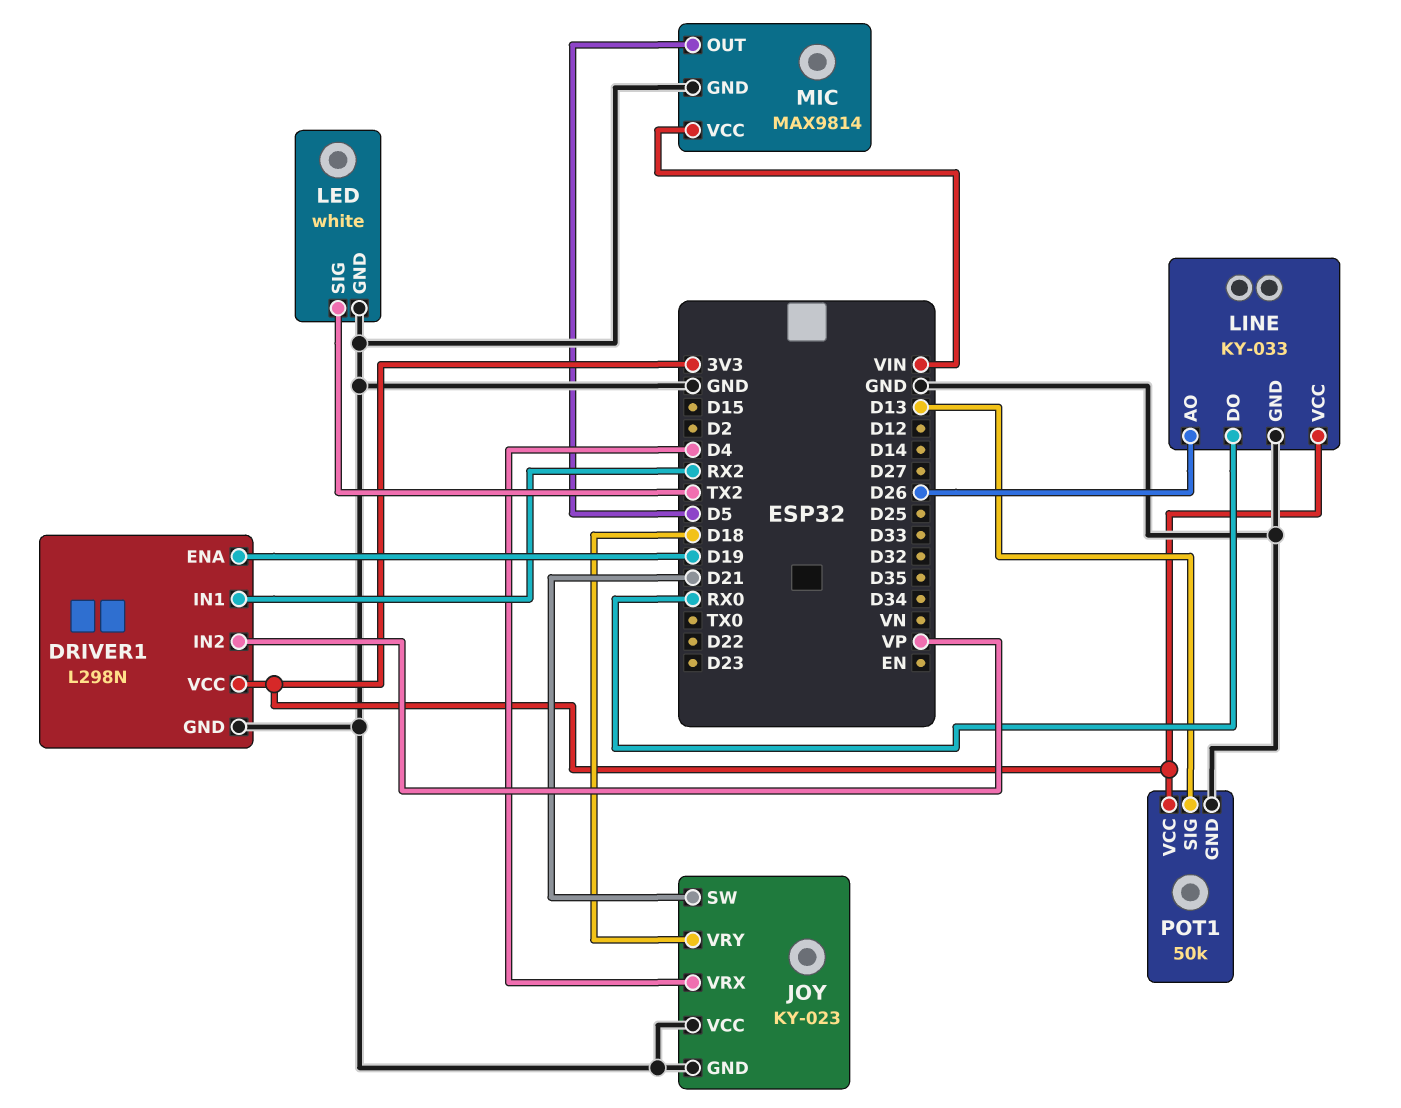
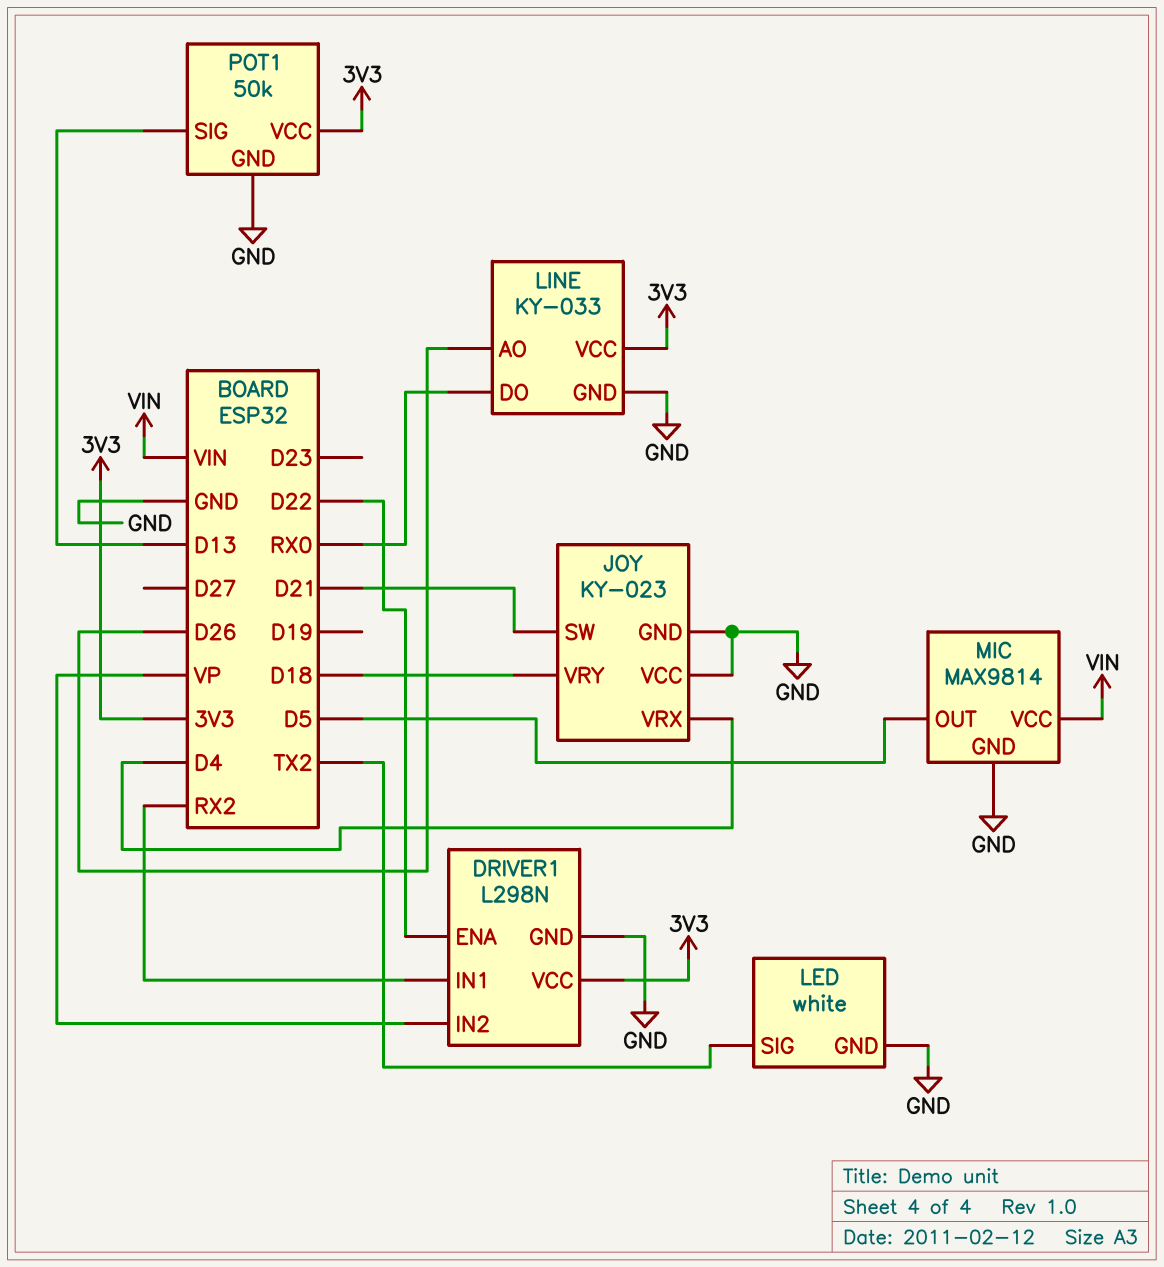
DRIVER1 pin ENA: D19 -> D22

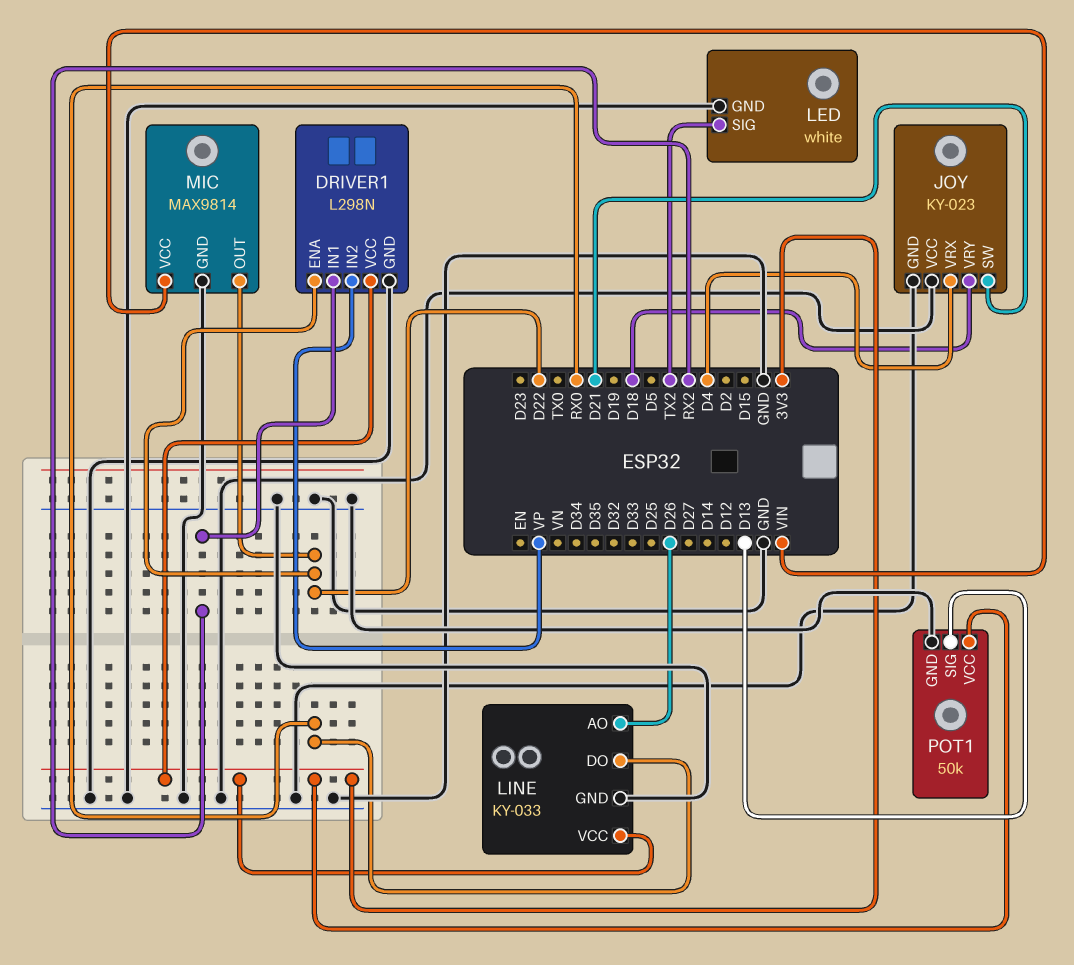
MIC pin OUT: D5 -> D22

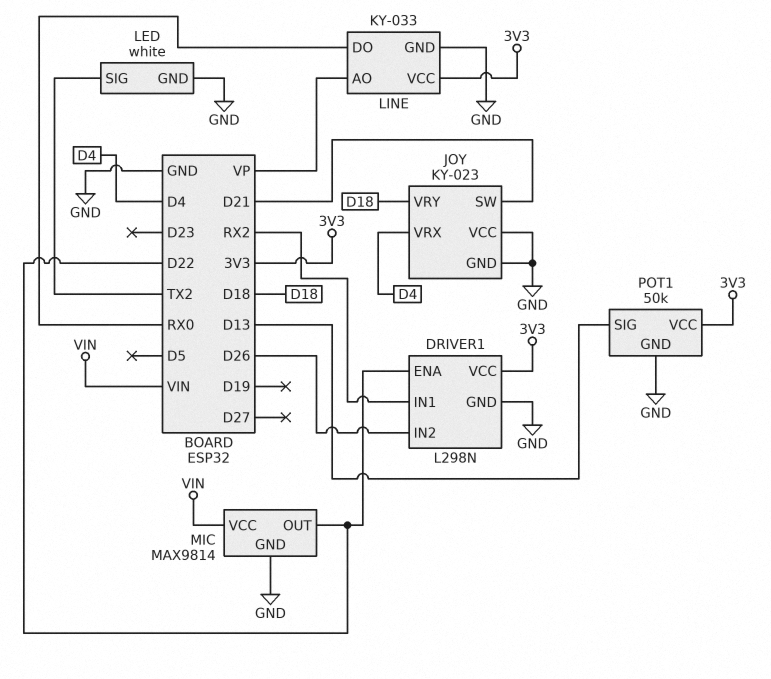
DRIVER1 pin IN2: VP -> D26
LINE pin AO: D26 -> VP

